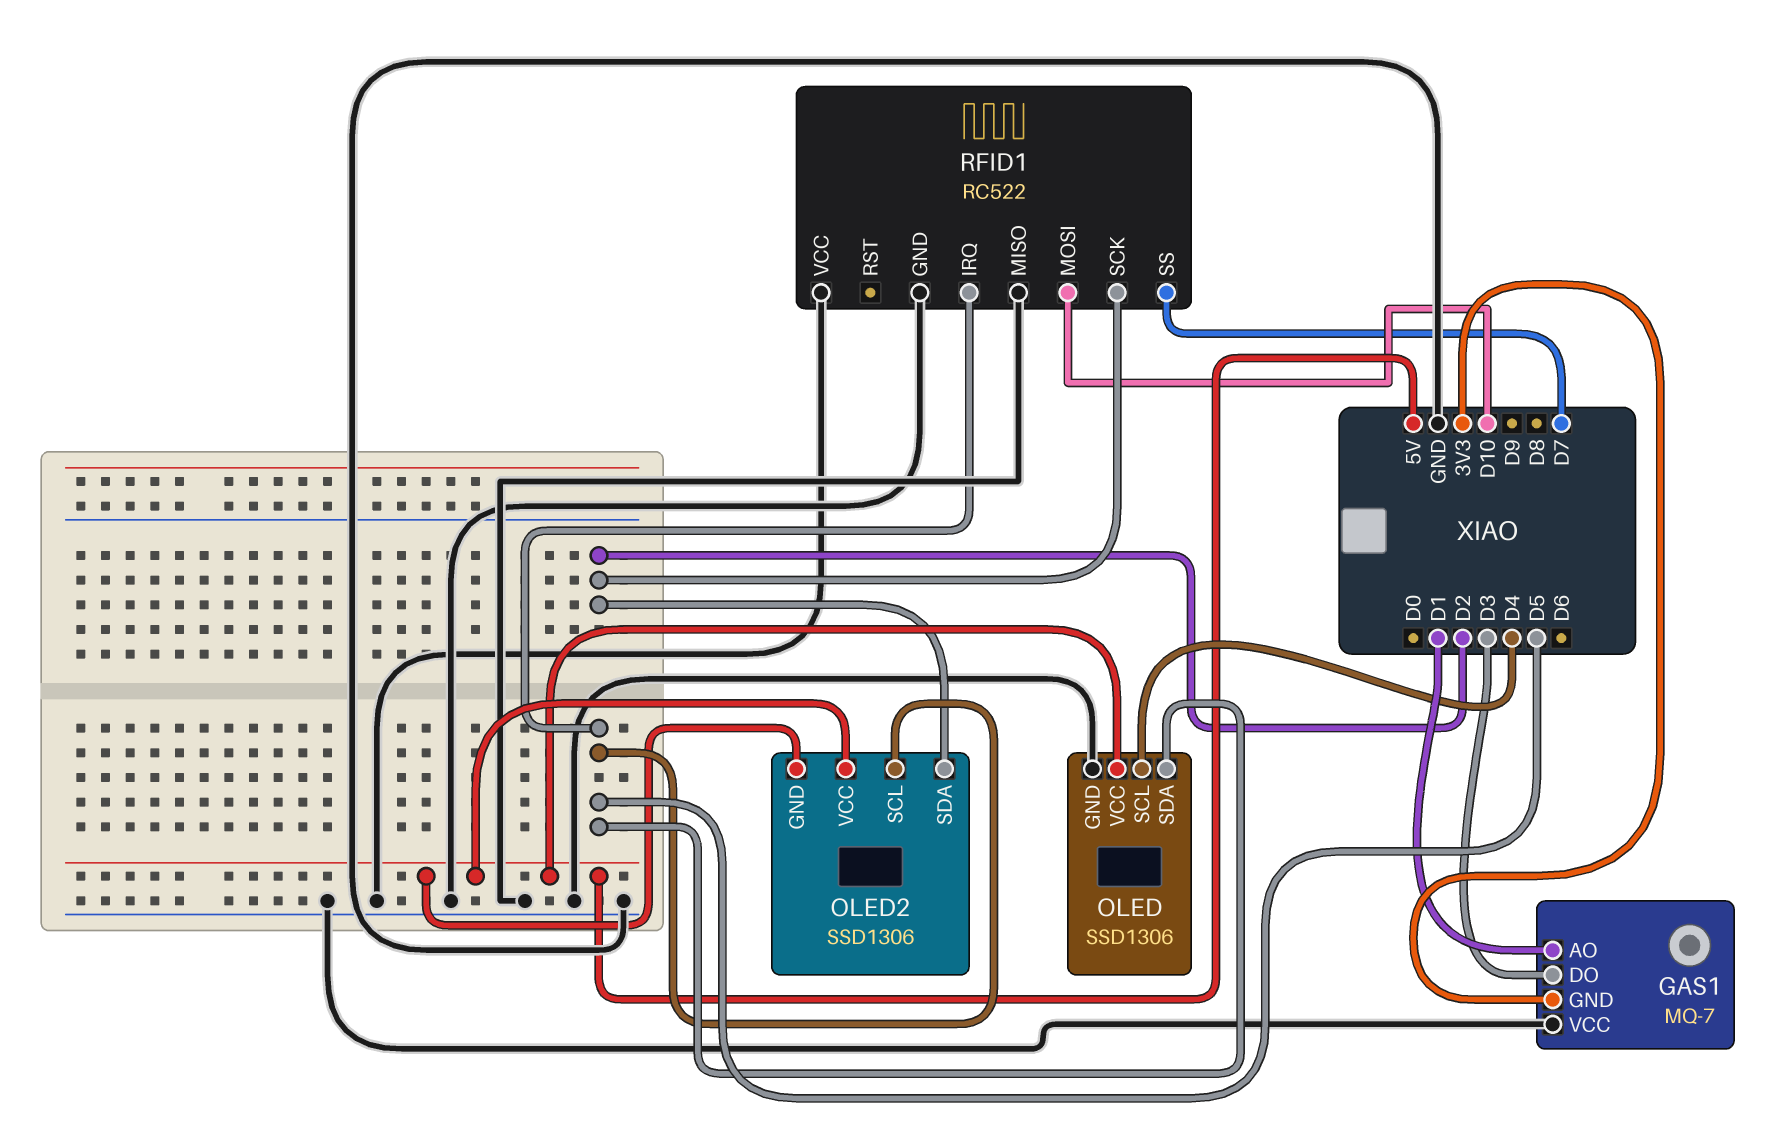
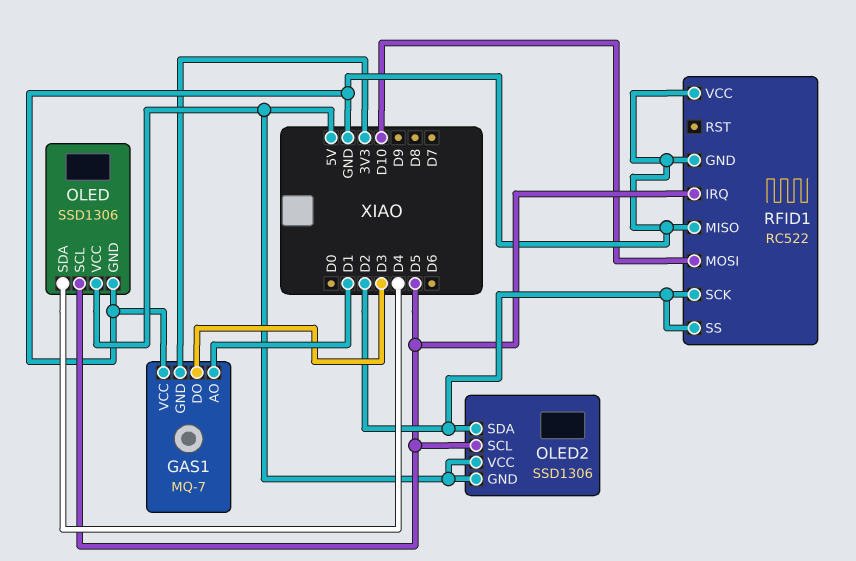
OLED pin SCL: D4 -> D5
OLED pin SDA: D5 -> D4
RFID1 pin SS: D7 -> D2

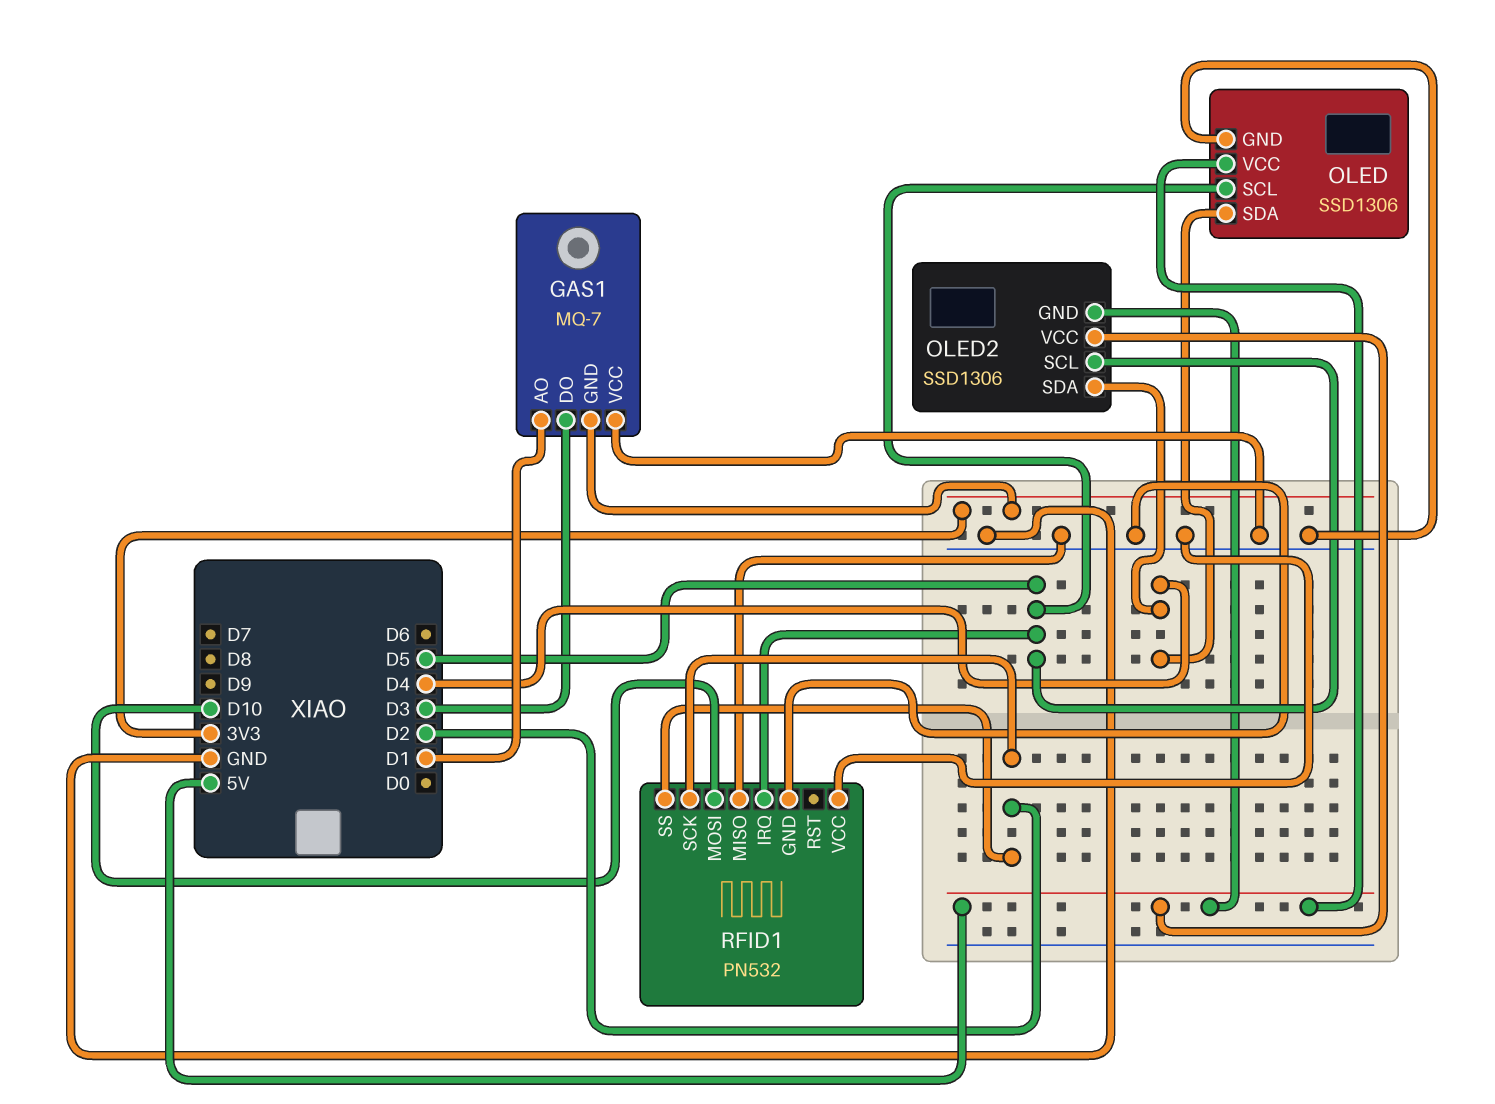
OLED2 pin SDA: D2 -> D4
RFID1: RC522 -> PN532

